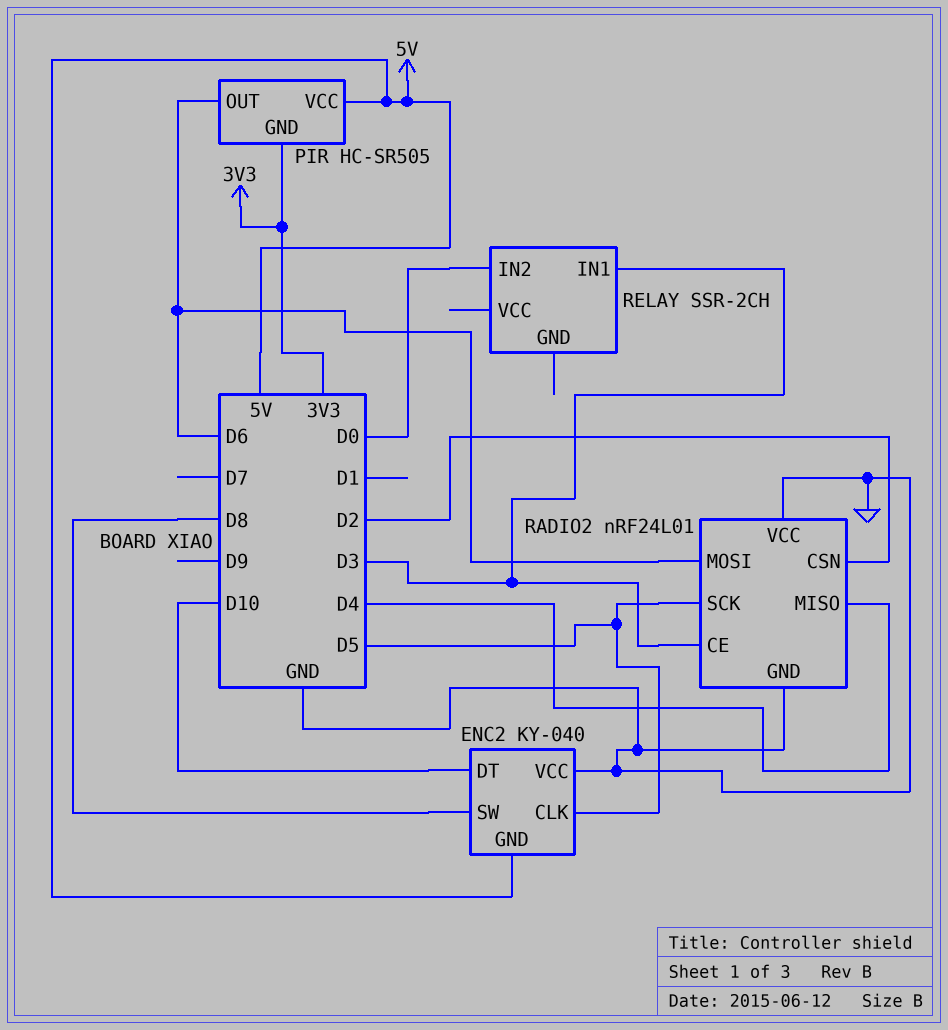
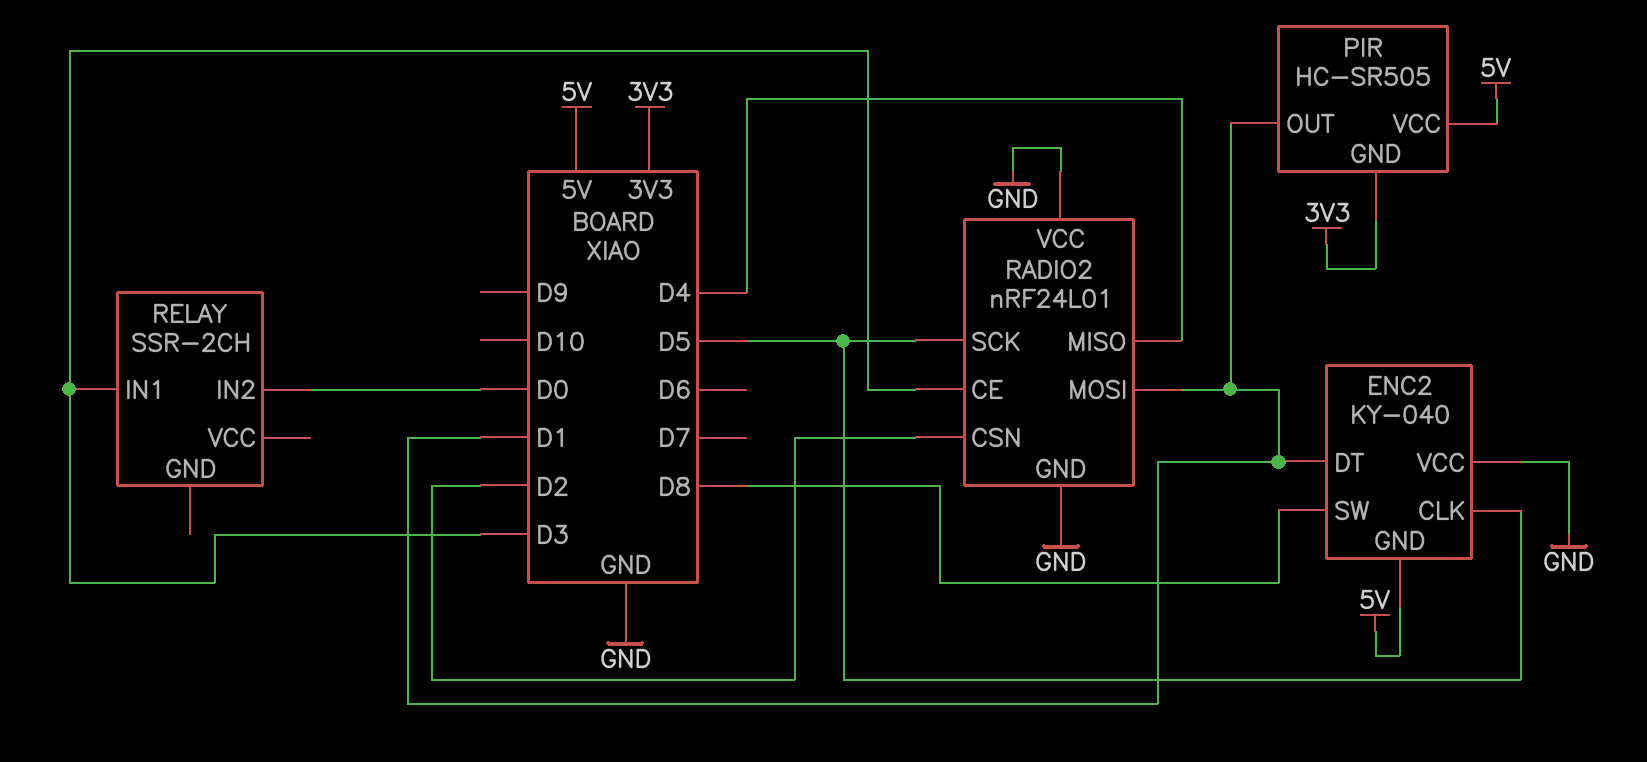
ENC2 pin DT: D10 -> D1
PIR pin OUT: D6 -> D1
RADIO2 pin MOSI: D6 -> D1

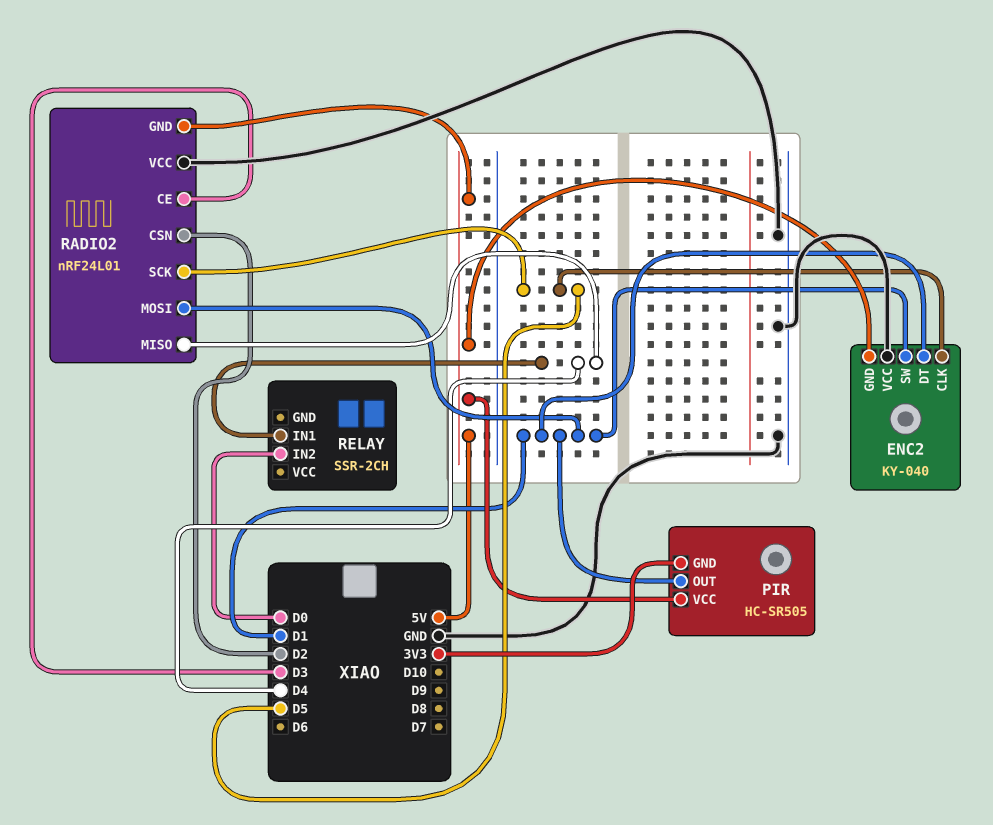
ENC2 pin SW: D8 -> D1
RADIO2 pin GND: GND -> 5V
RELAY pin IN1: D3 -> D4

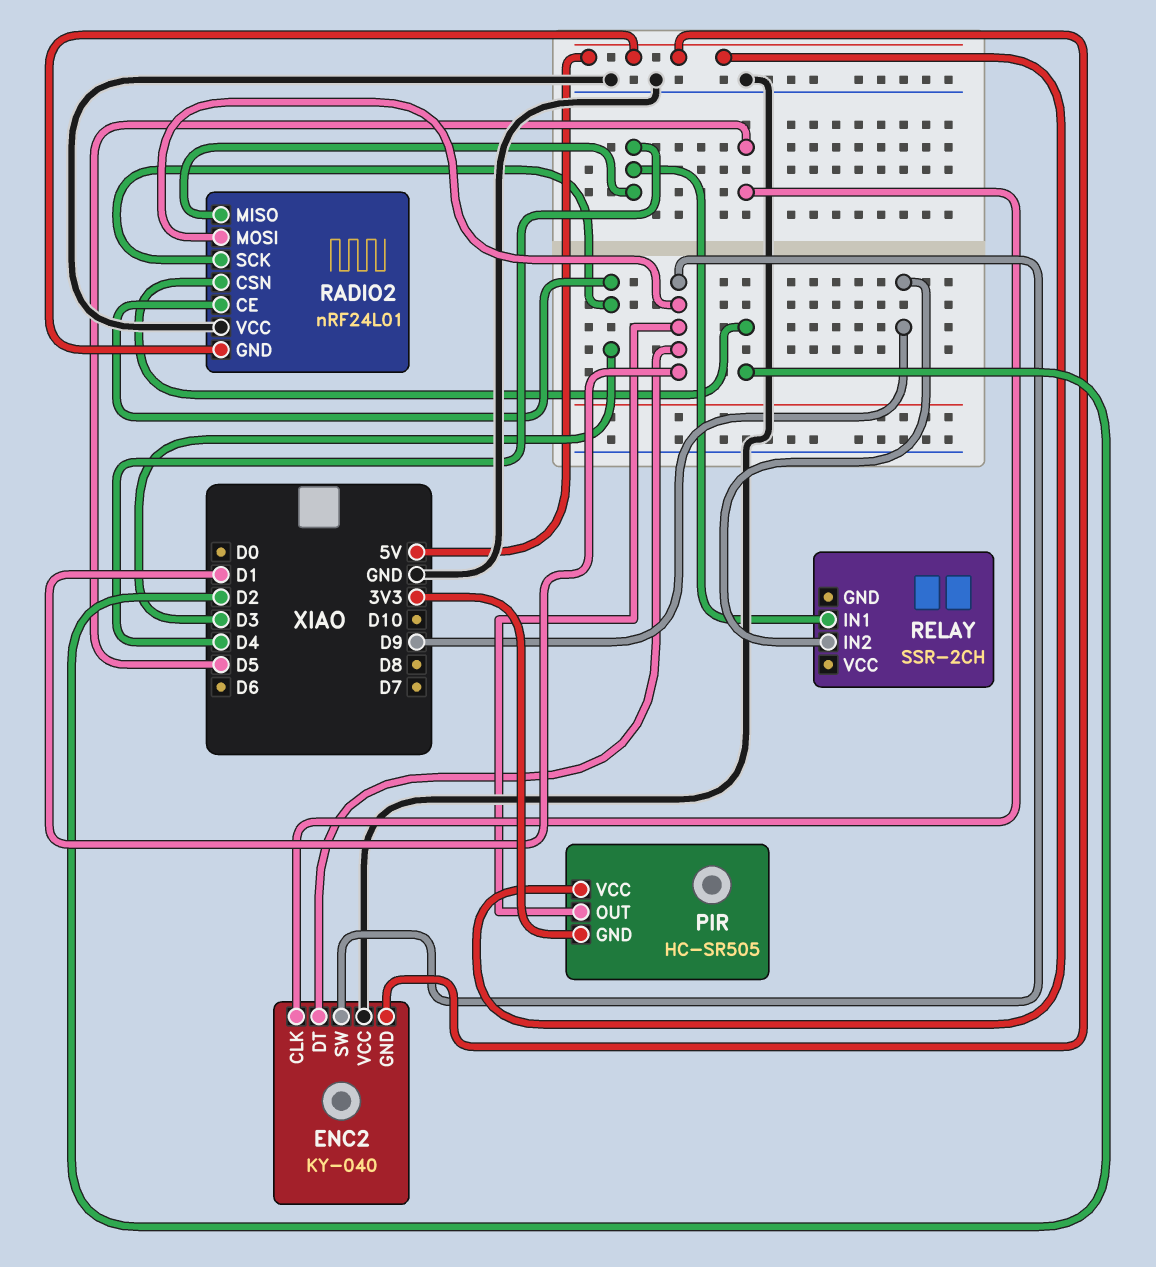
RADIO2 pin SCK: D5 -> D3
RELAY pin IN2: D0 -> D9

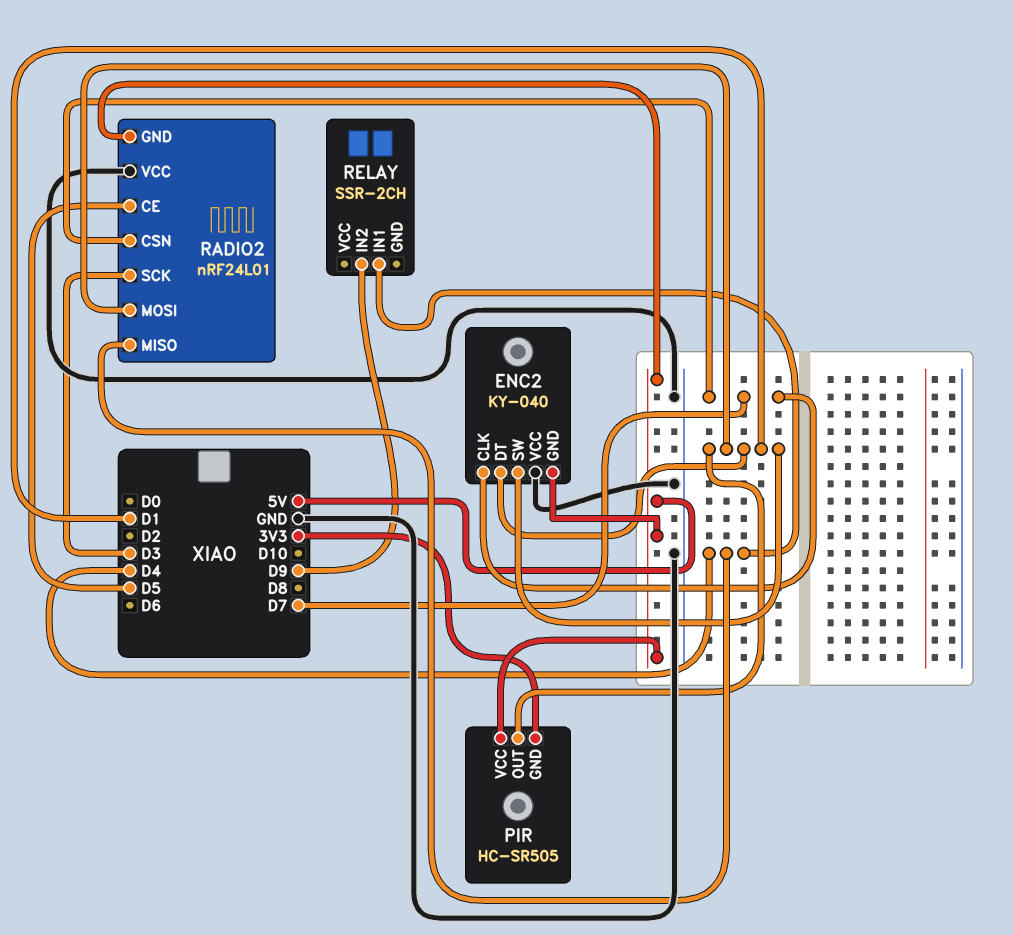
ENC2 pin CLK: D5 -> D7
RADIO2 pin CE: D3 -> D5
RADIO2 pin CSN: D2 -> D7

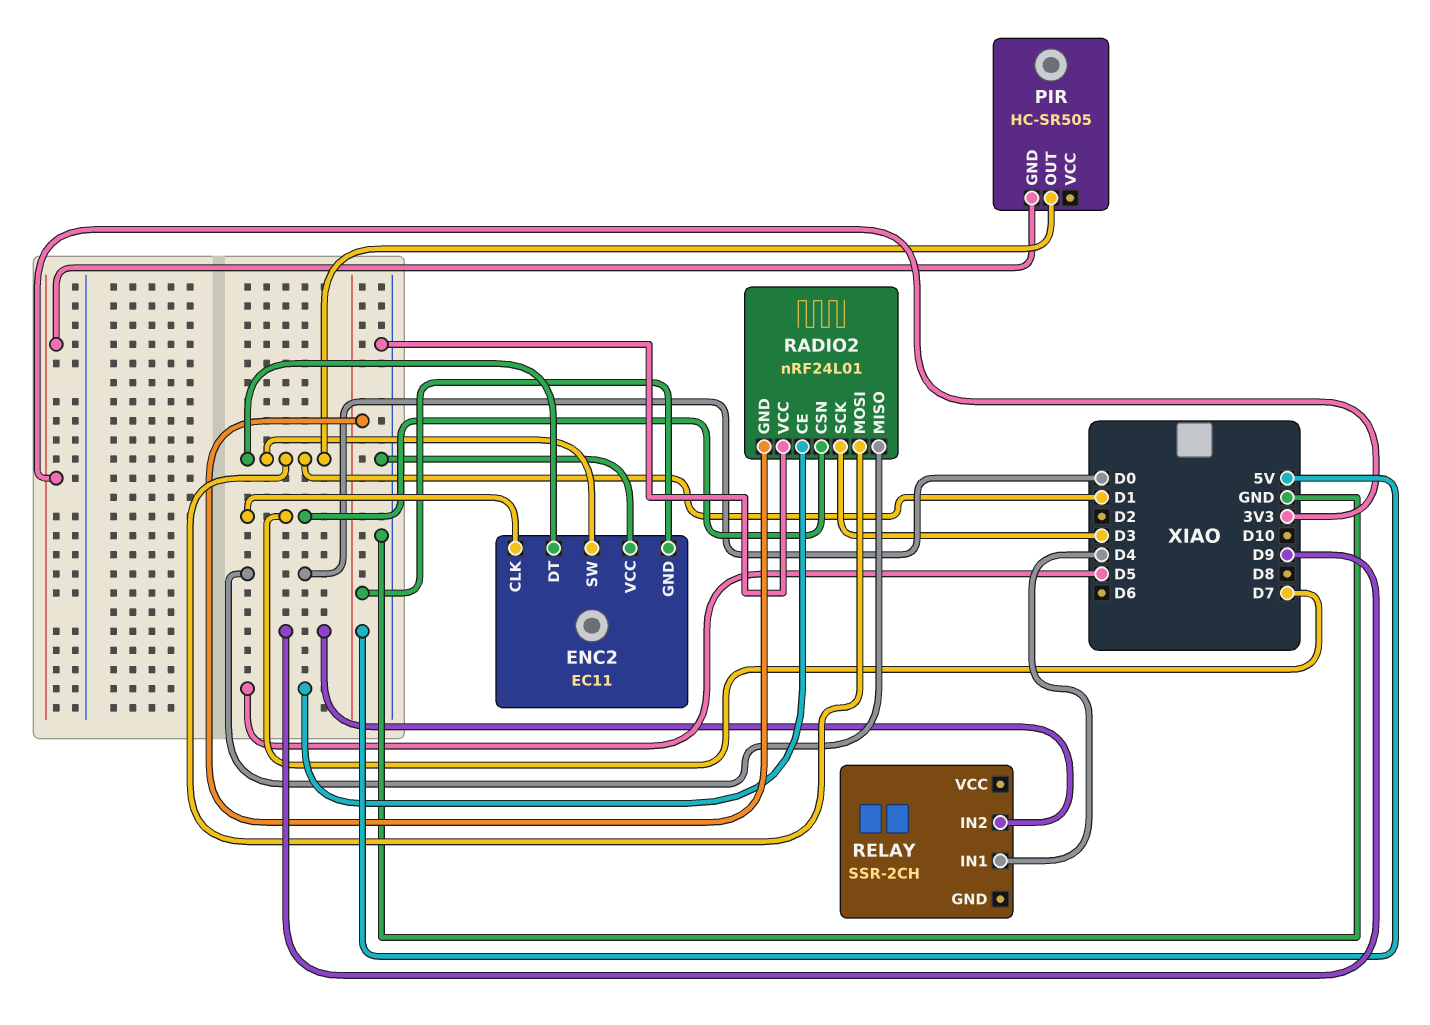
ENC2: KY-040 -> EC11
PIR pin VCC: 5V -> none
RADIO2 pin MISO: D4 -> D0

